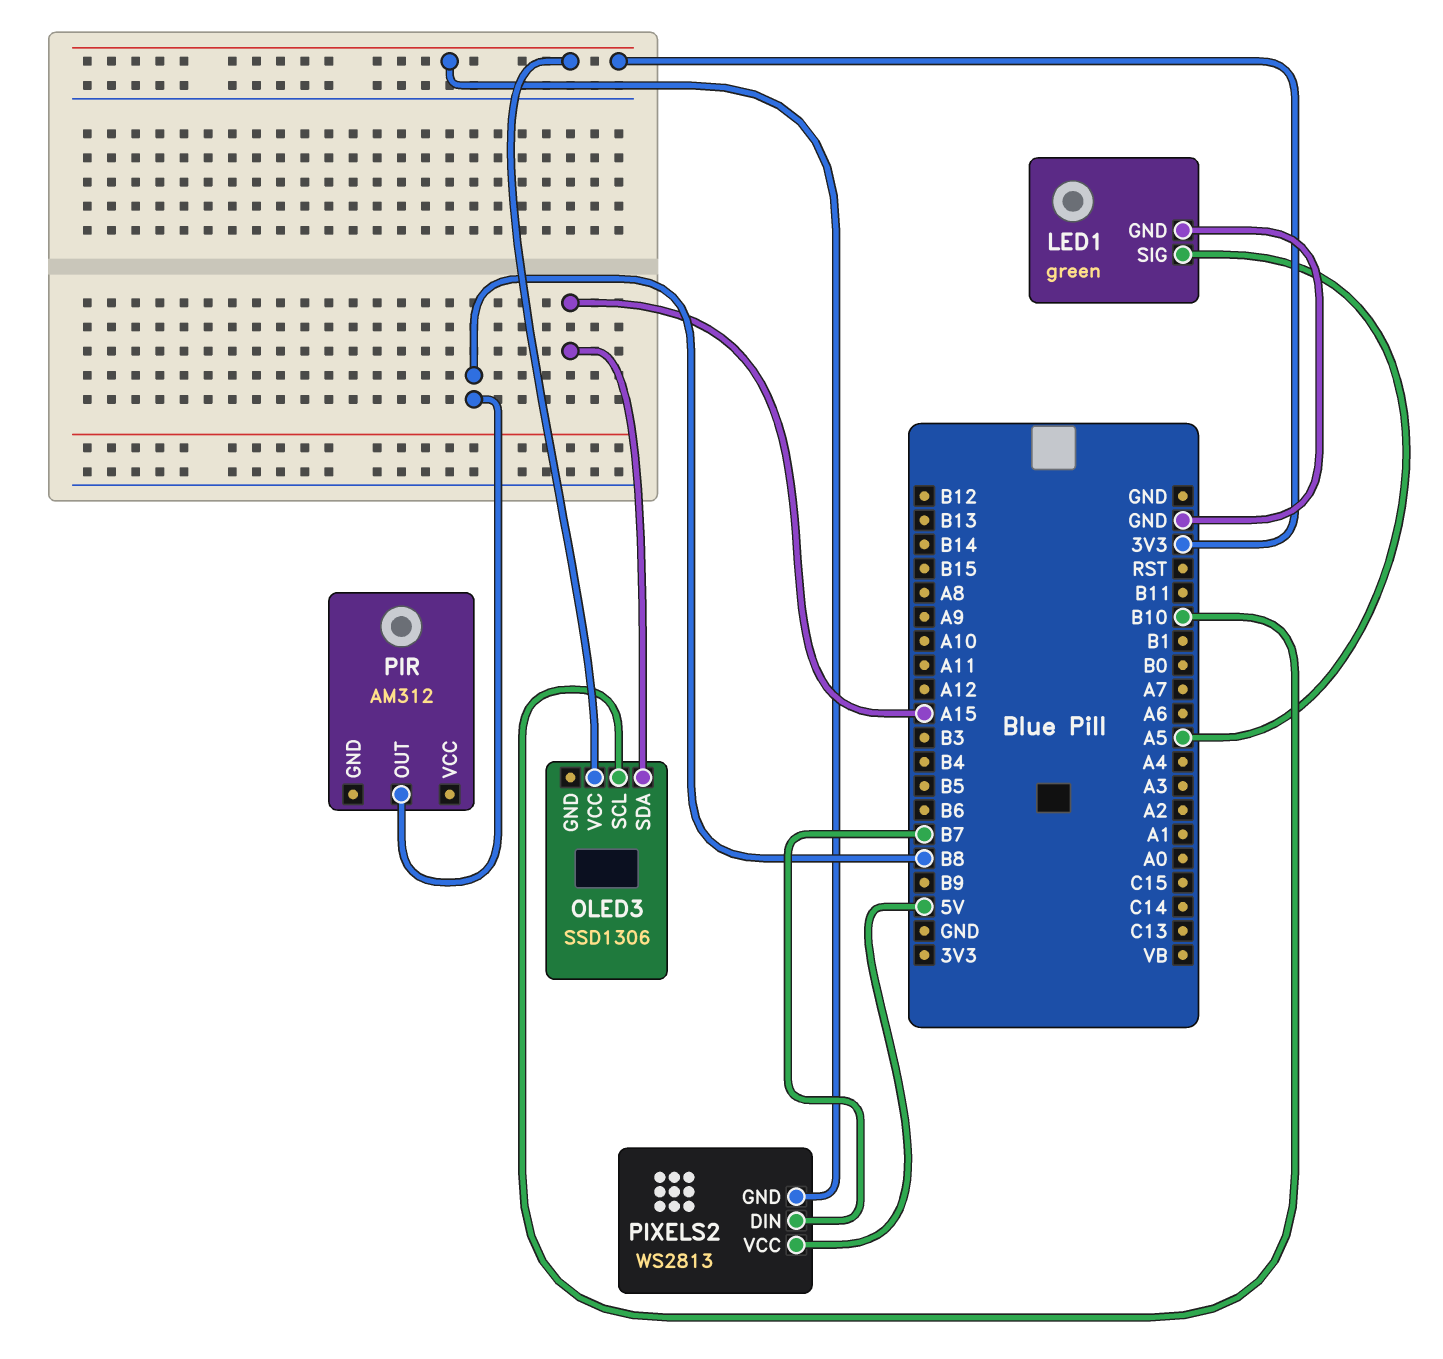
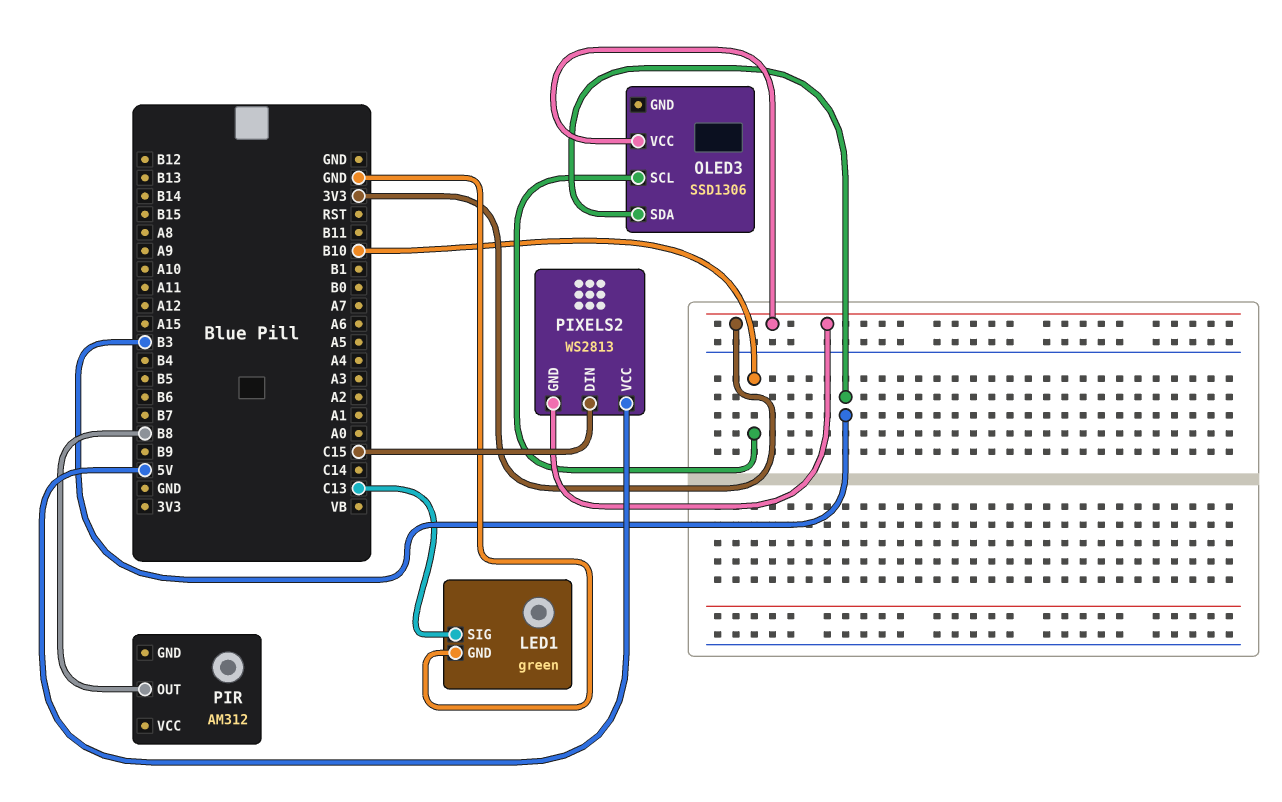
LED1 pin SIG: A5 -> C13
OLED3 pin SDA: A15 -> B3
PIXELS2 pin DIN: B7 -> C15

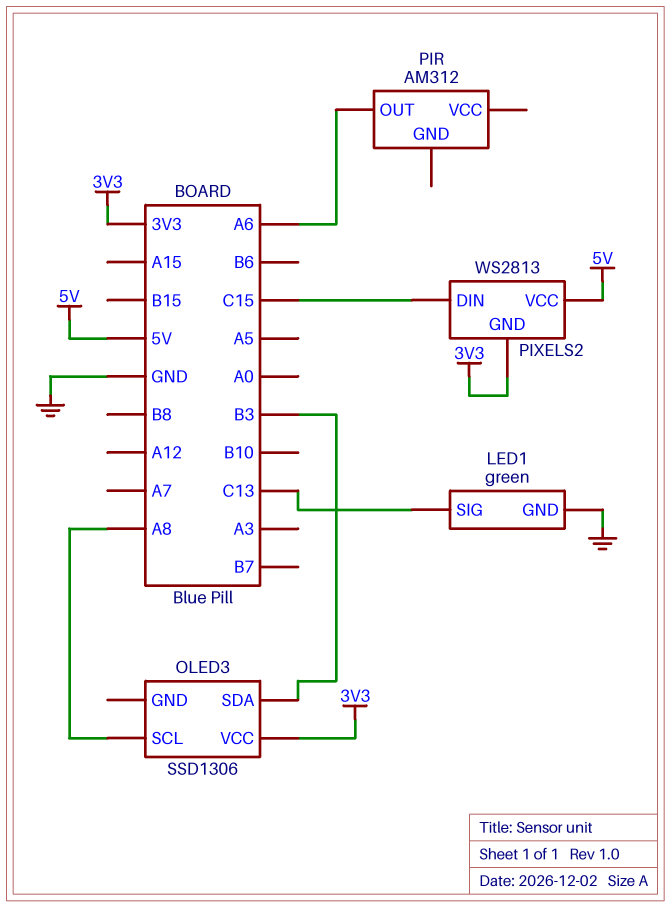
OLED3 pin SCL: B10 -> A8
PIR pin OUT: B8 -> A6

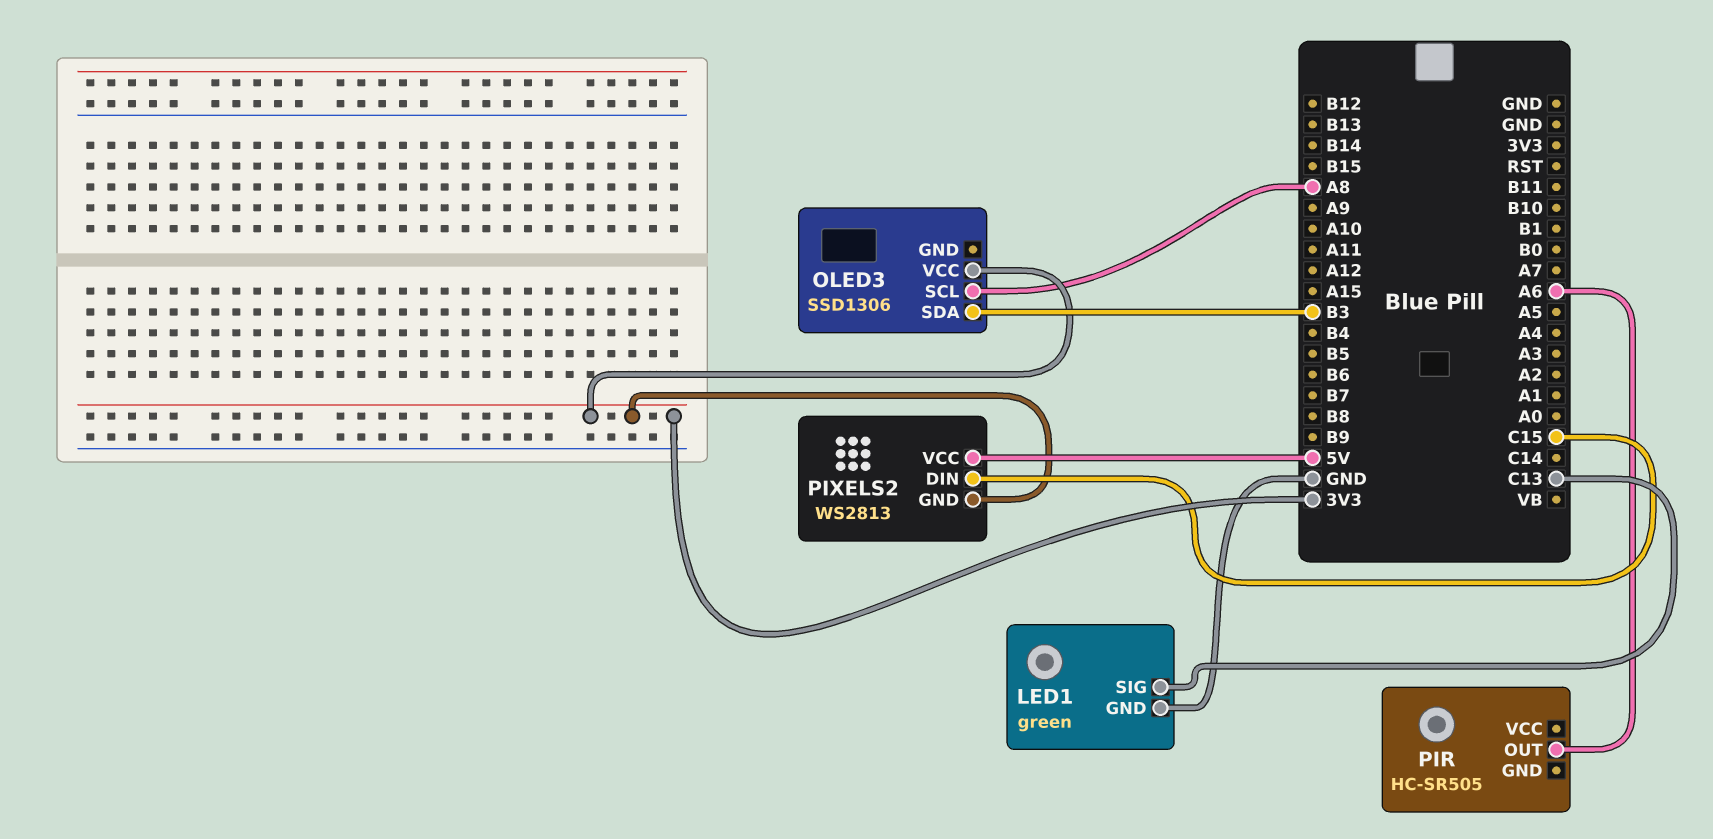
PIR: AM312 -> HC-SR505

